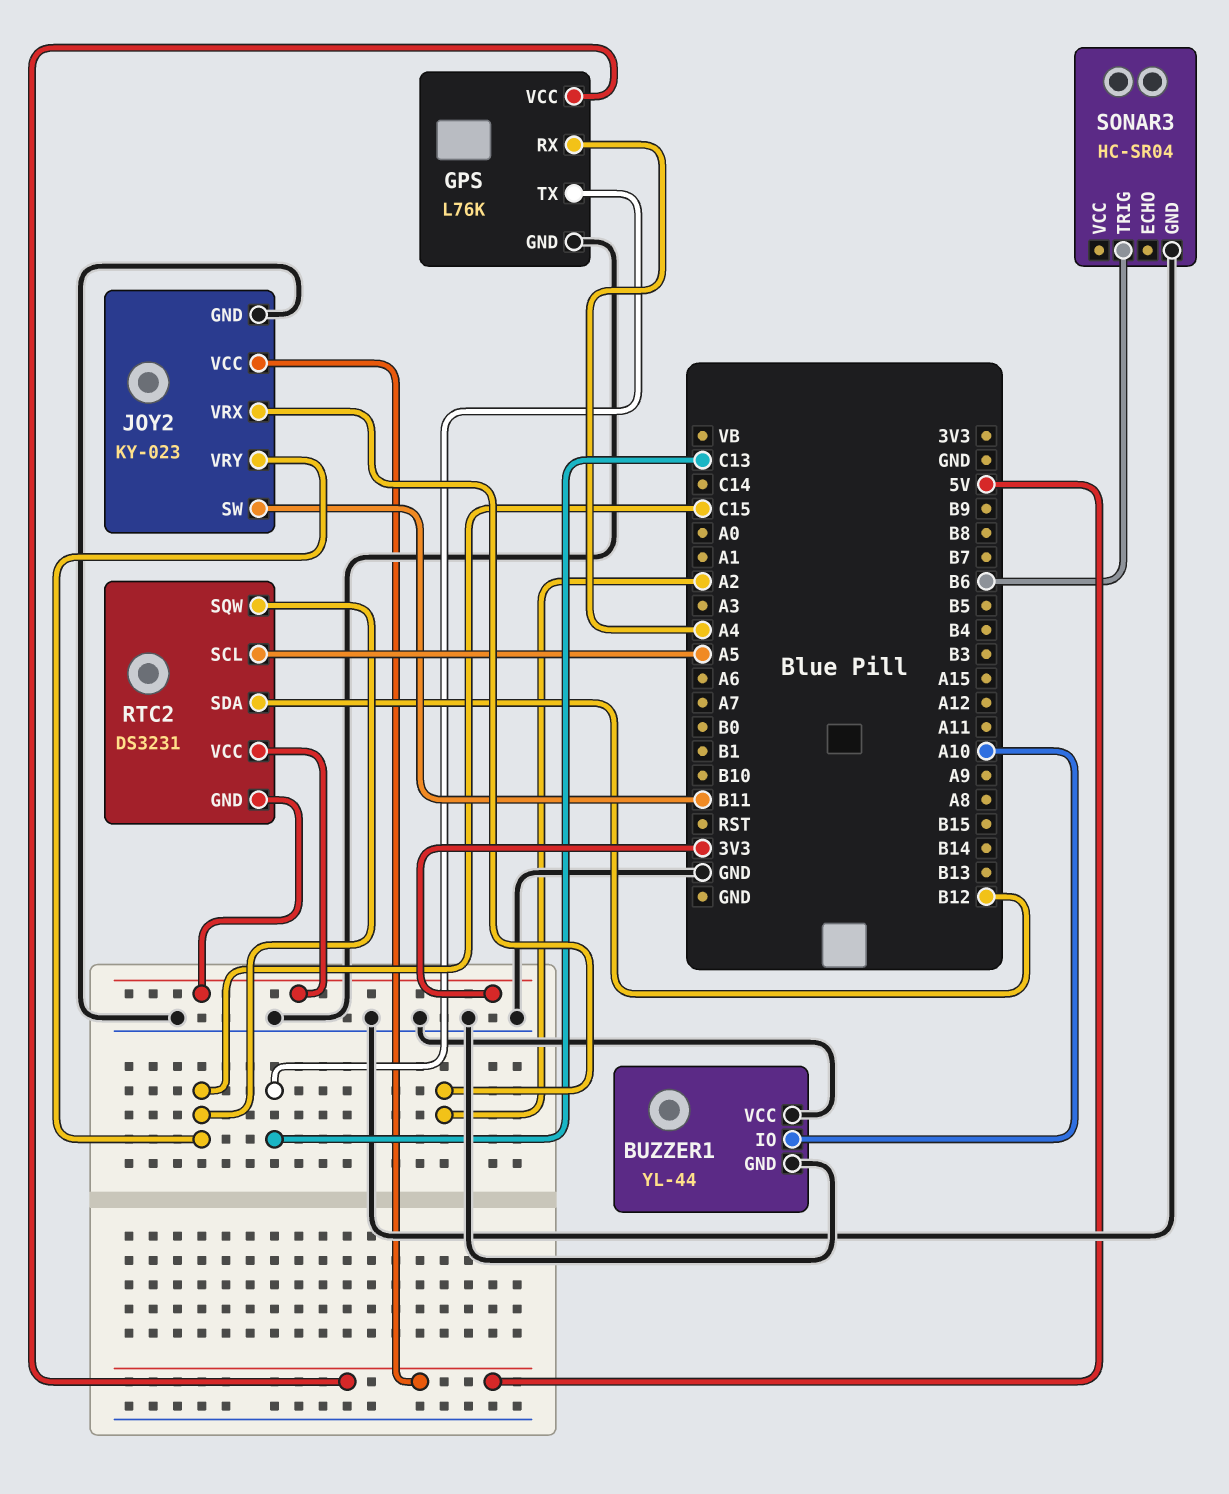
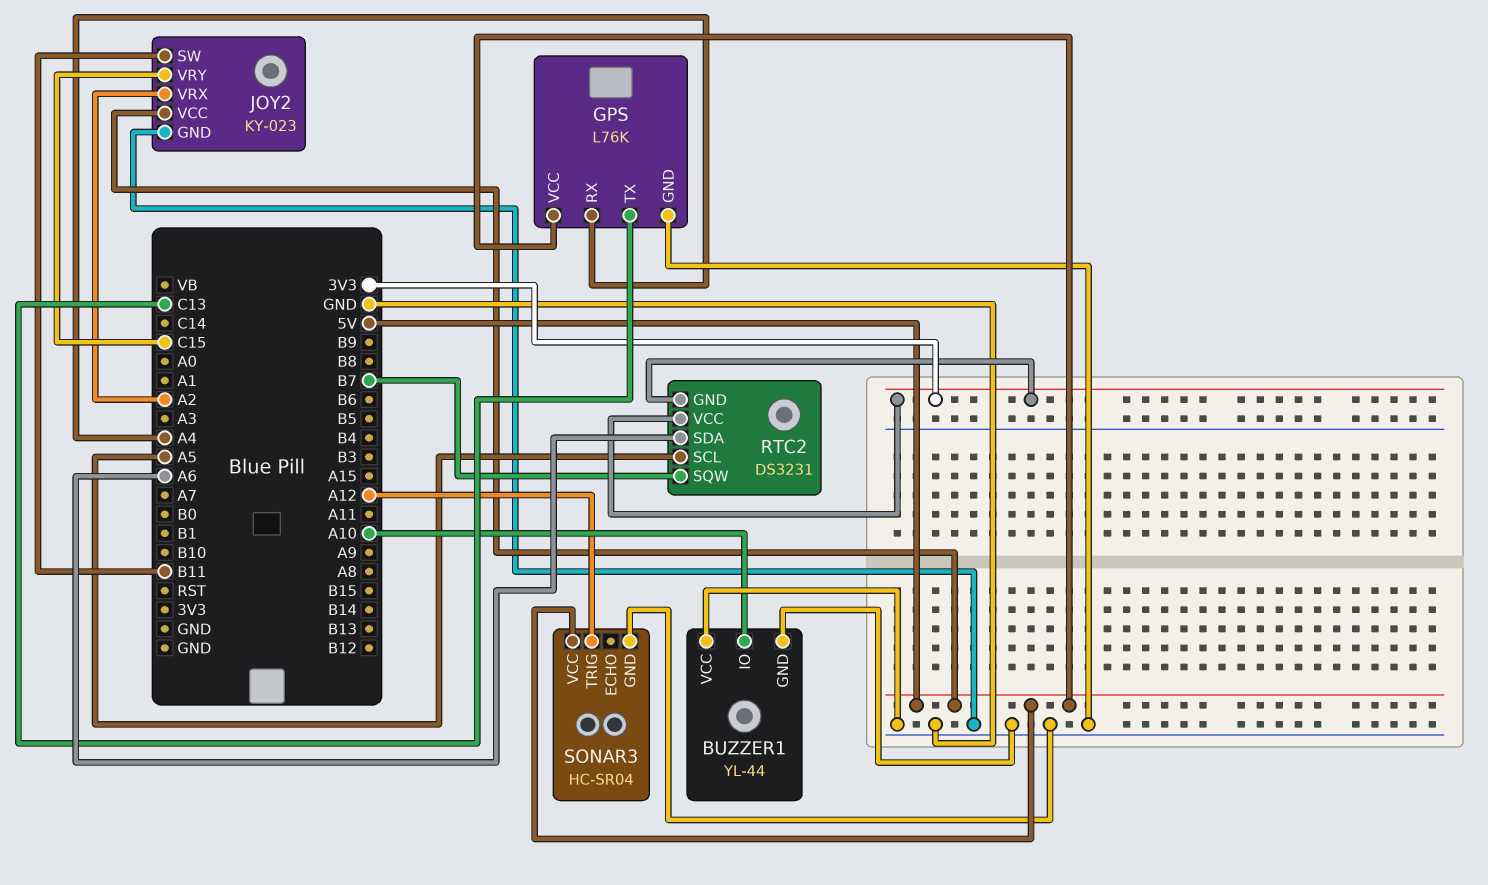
RTC2 pin SDA: B12 -> A6
RTC2 pin SQW: C15 -> B7
SONAR3 pin TRIG: B6 -> A12
SONAR3 pin VCC: none -> 5V

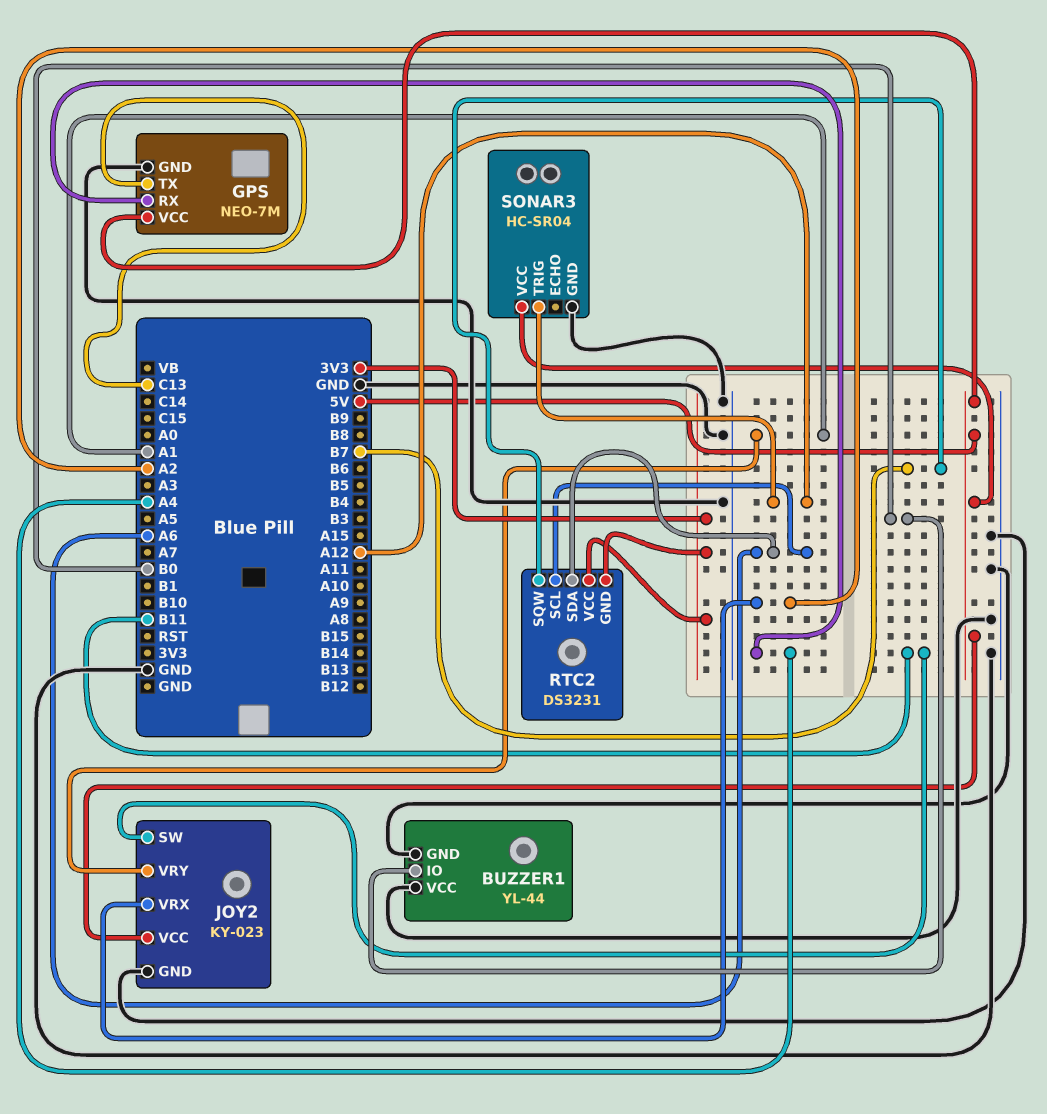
BUZZER1 pin IO: A10 -> B0
GPS: L76K -> NEO-7M
JOY2 pin VRY: C15 -> A1
RTC2 pin SCL: A5 -> A6

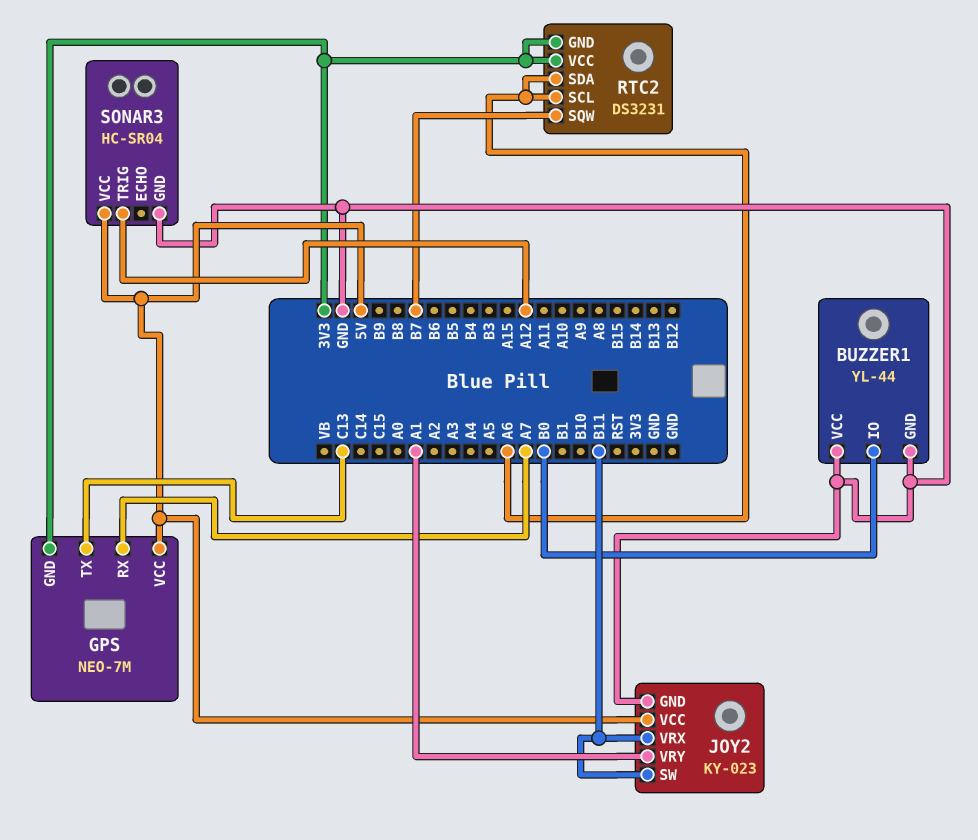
GPS pin GND: GND -> 3V3
GPS pin RX: A4 -> A7
JOY2 pin VRX: A2 -> B11

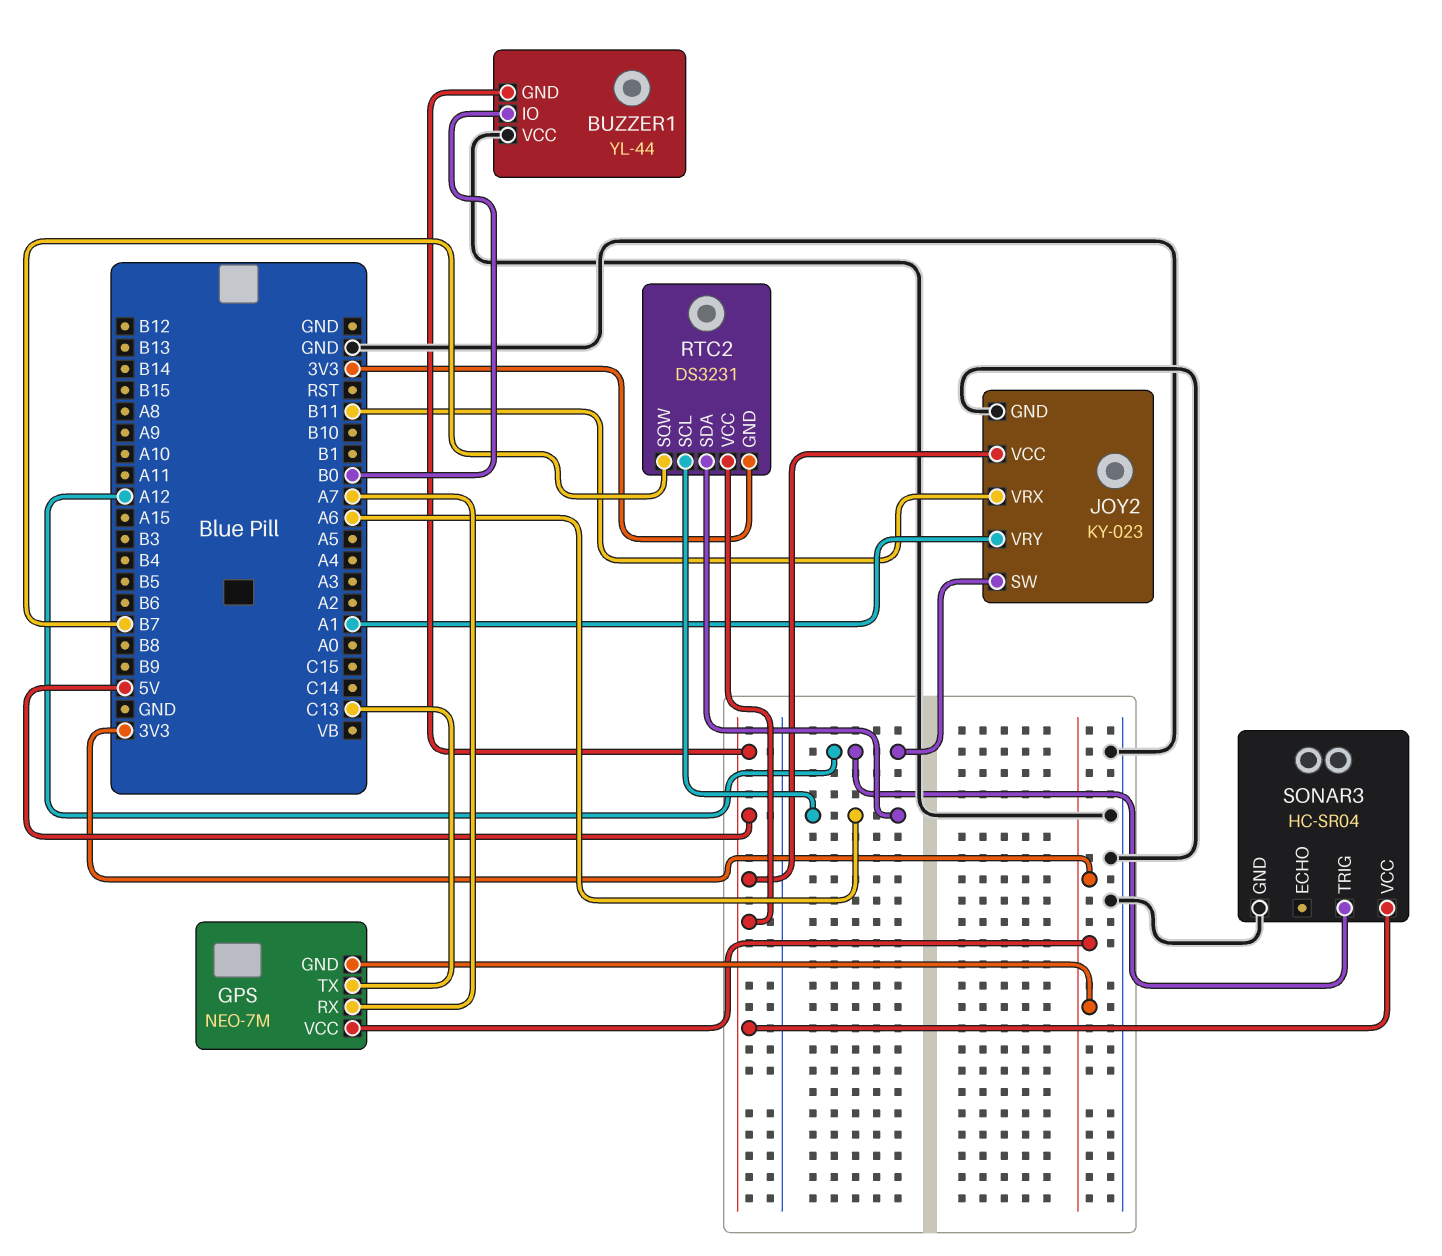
BUZZER1 pin GND: GND -> 5V
GPS pin VCC: 5V -> 3V3
JOY2 pin SW: B11 -> A12
RTC2 pin VCC: 3V3 -> 5V

